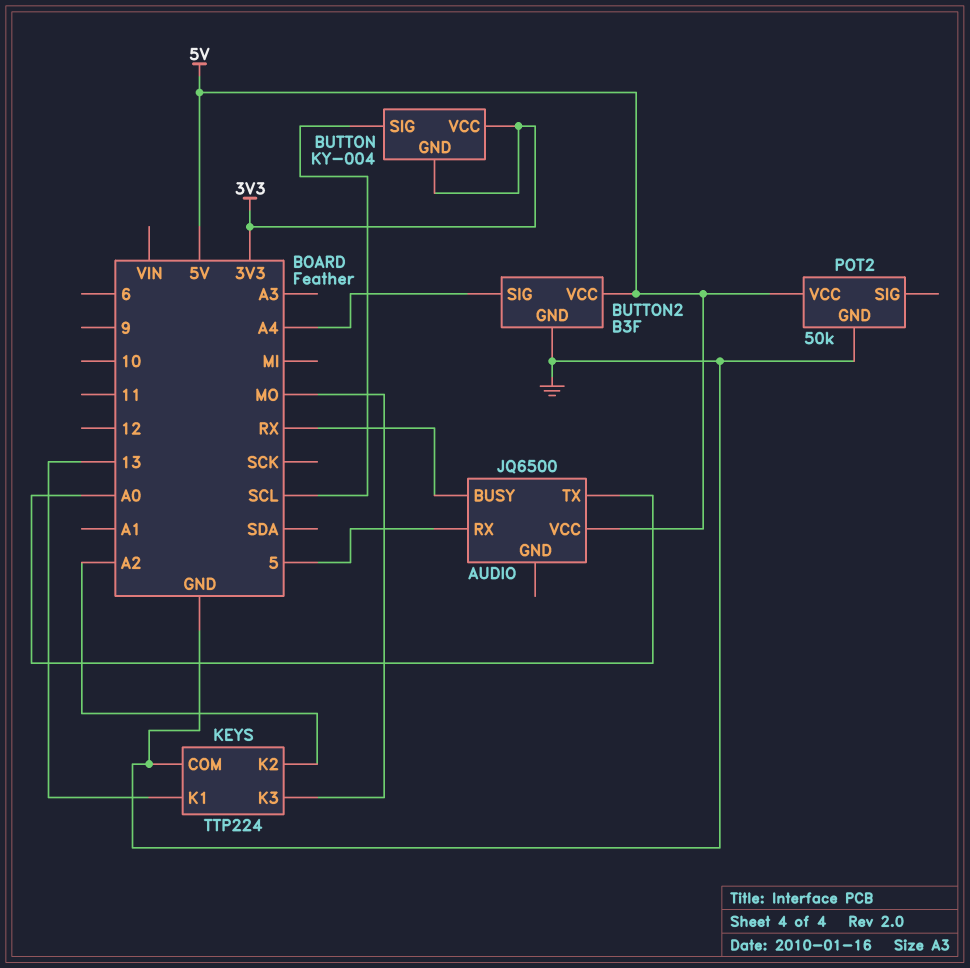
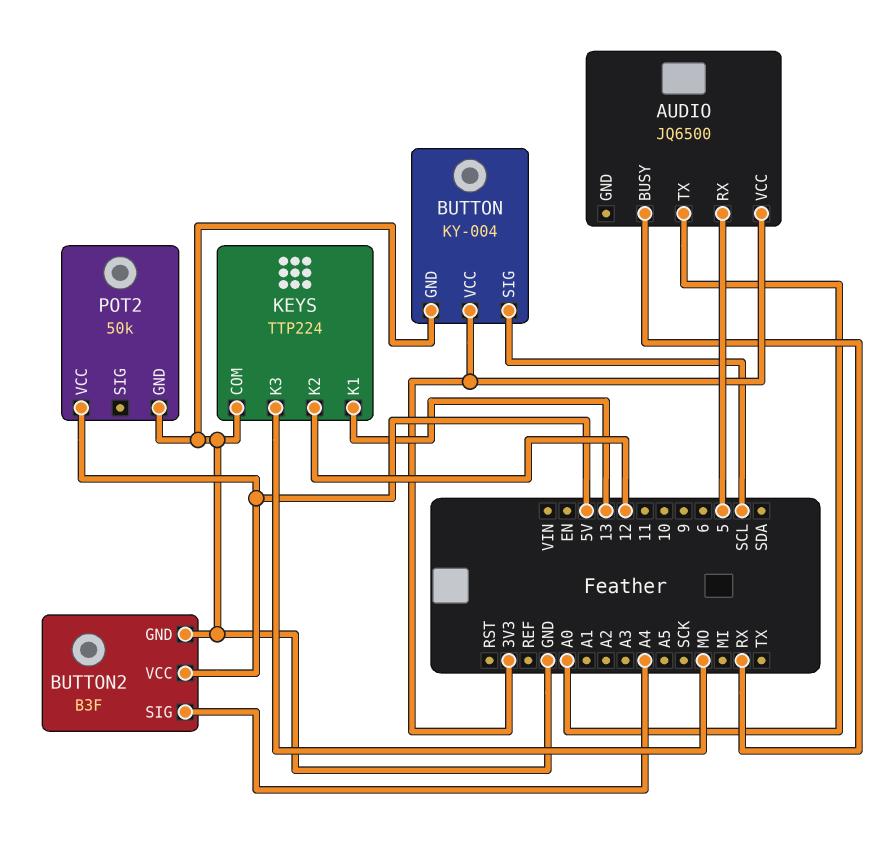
AUDIO pin VCC: 5V -> 3V3
BUTTON pin GND: 3V3 -> GND
KEYS pin K2: A2 -> 12

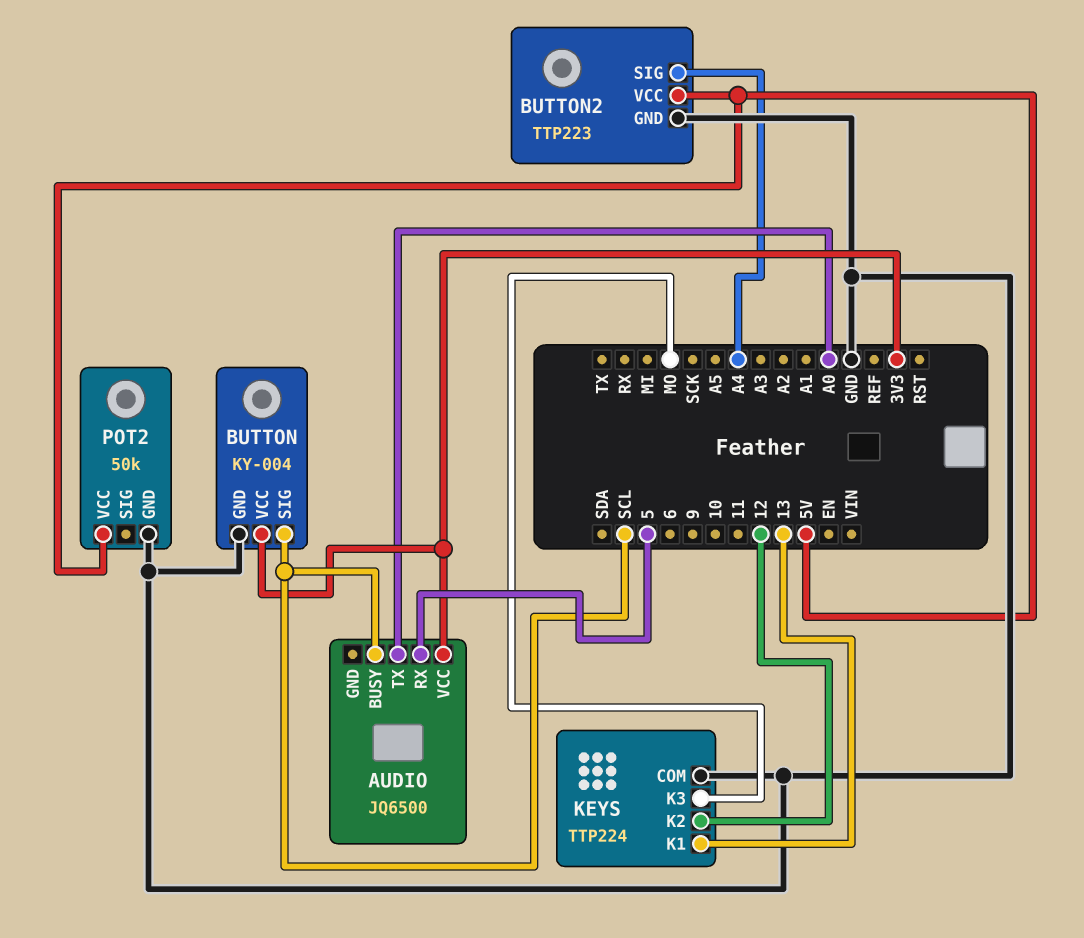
AUDIO pin BUSY: RX -> SCL
BUTTON2: B3F -> TTP223

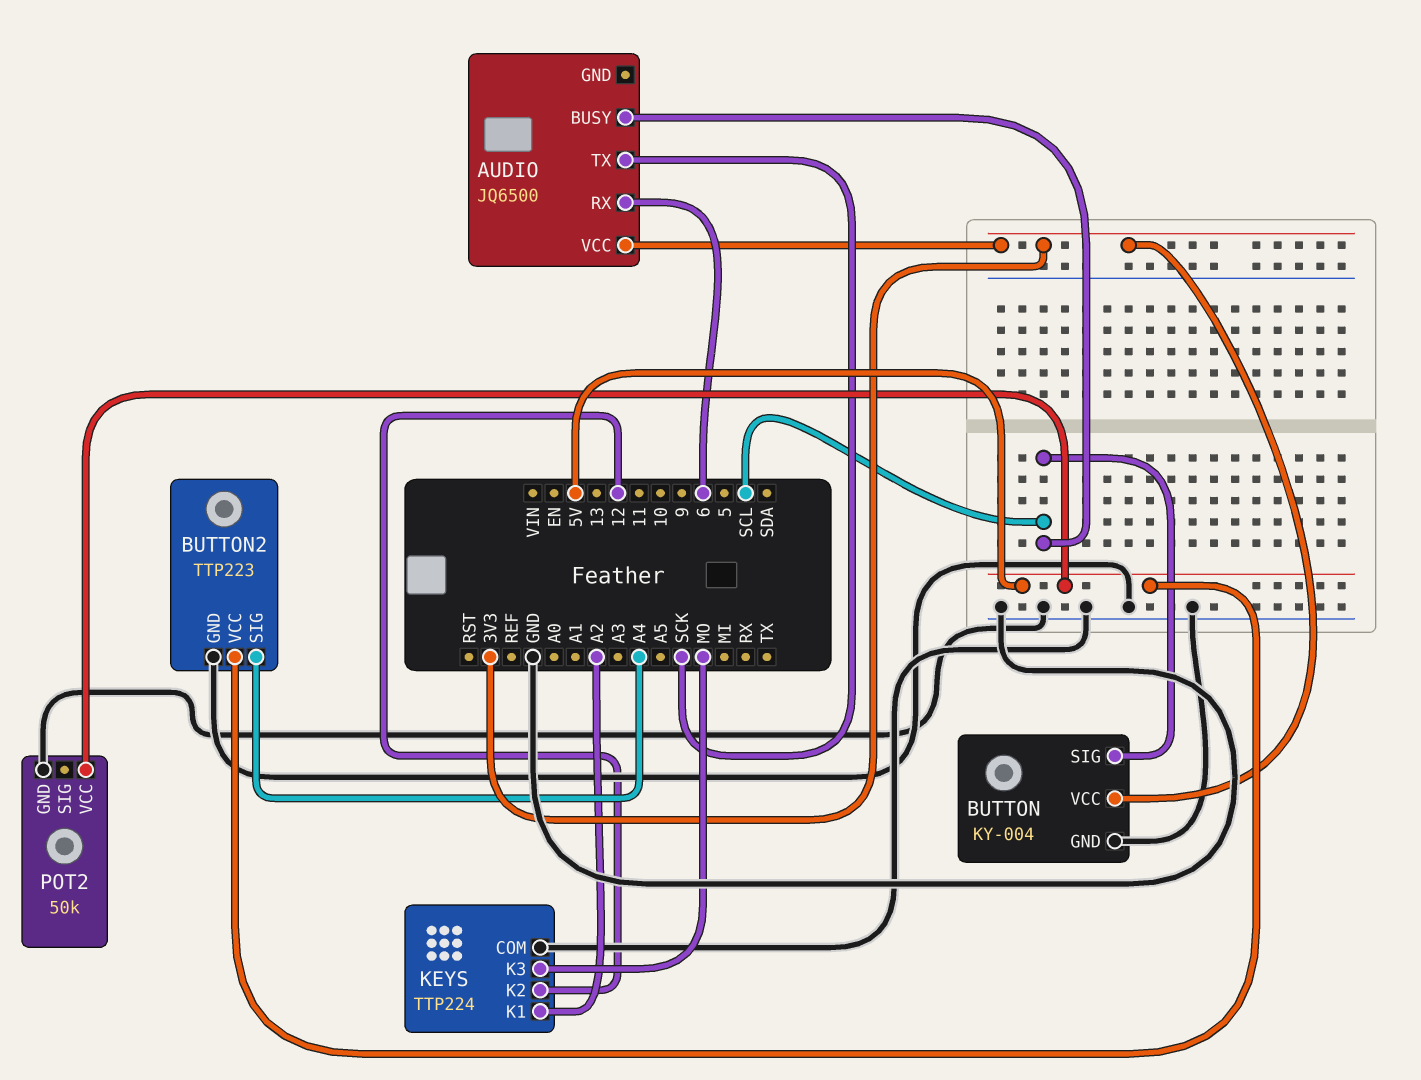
AUDIO pin RX: 5 -> 6
AUDIO pin TX: A0 -> SCK
KEYS pin K1: 13 -> A2

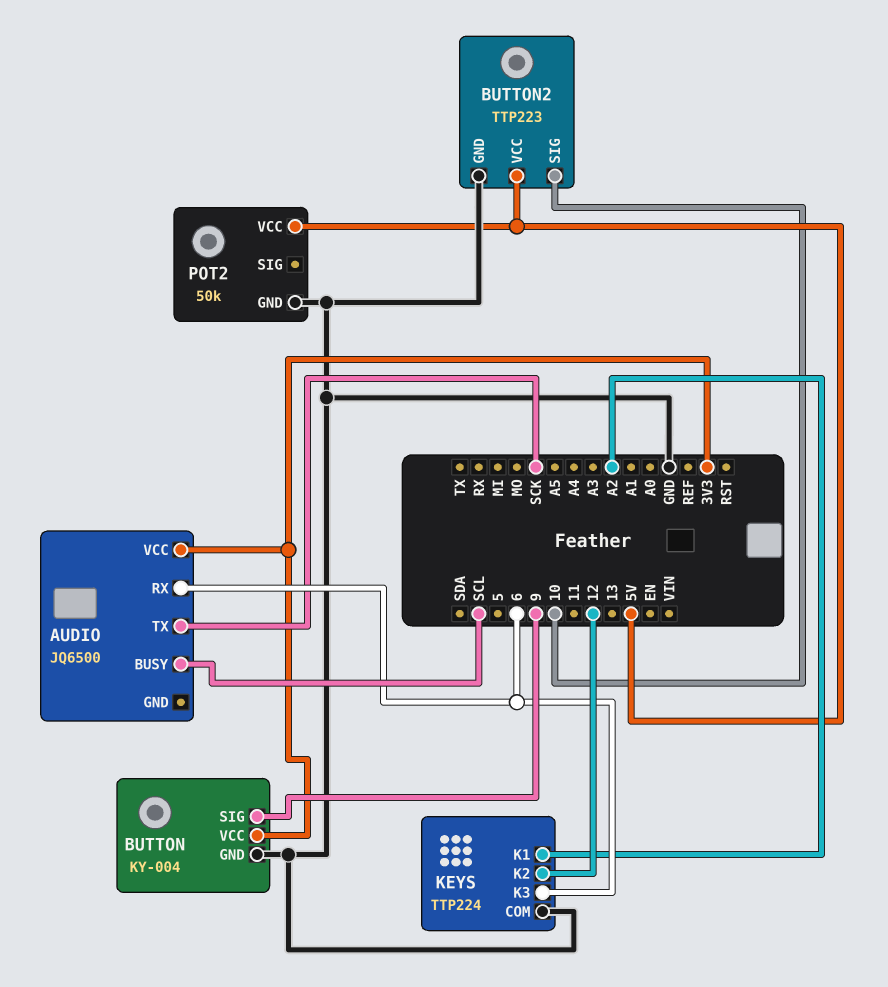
BUTTON pin SIG: SCL -> 9
BUTTON2 pin SIG: A4 -> 10
KEYS pin K3: MO -> 6

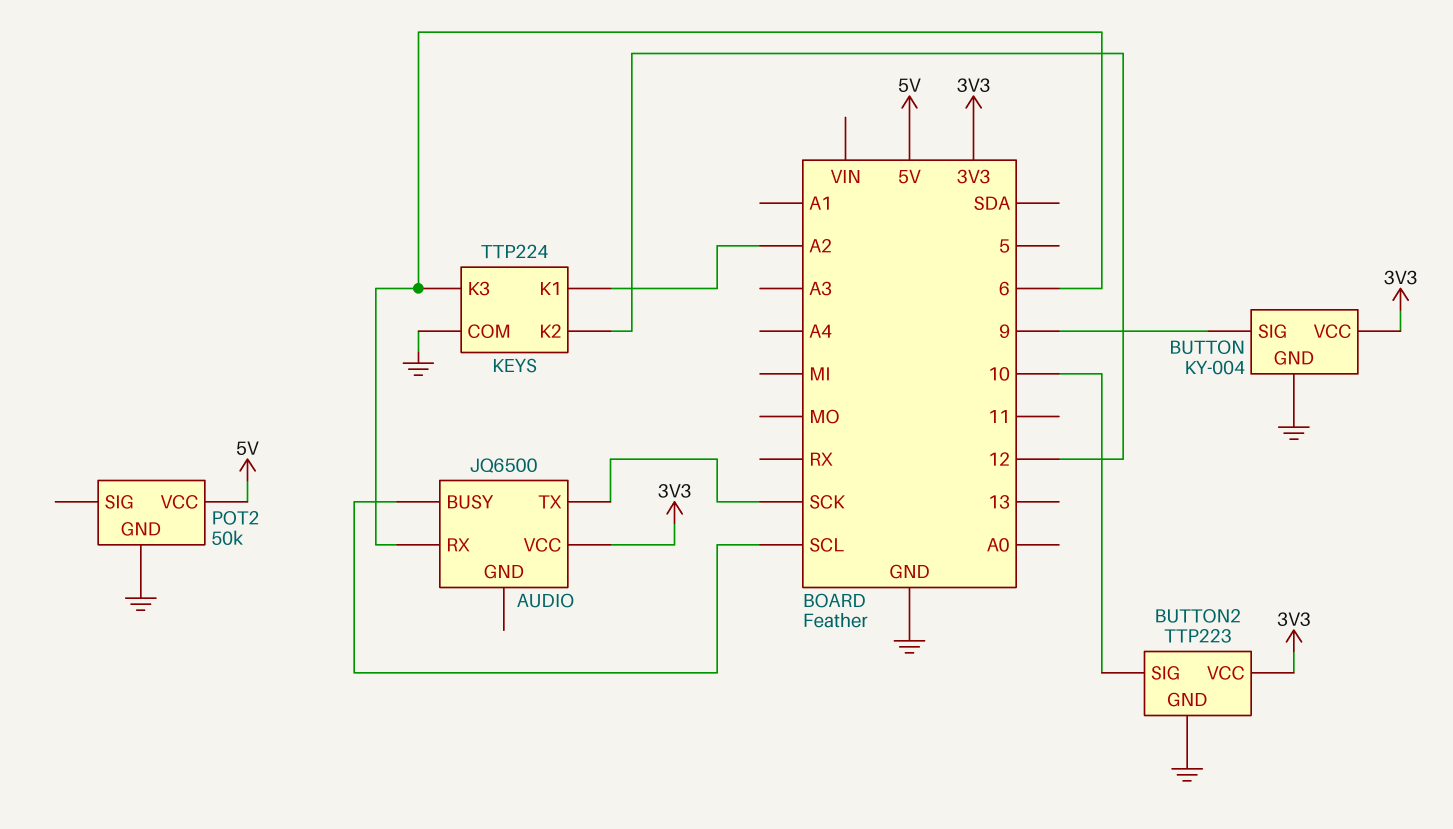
BUTTON2 pin VCC: 5V -> 3V3

